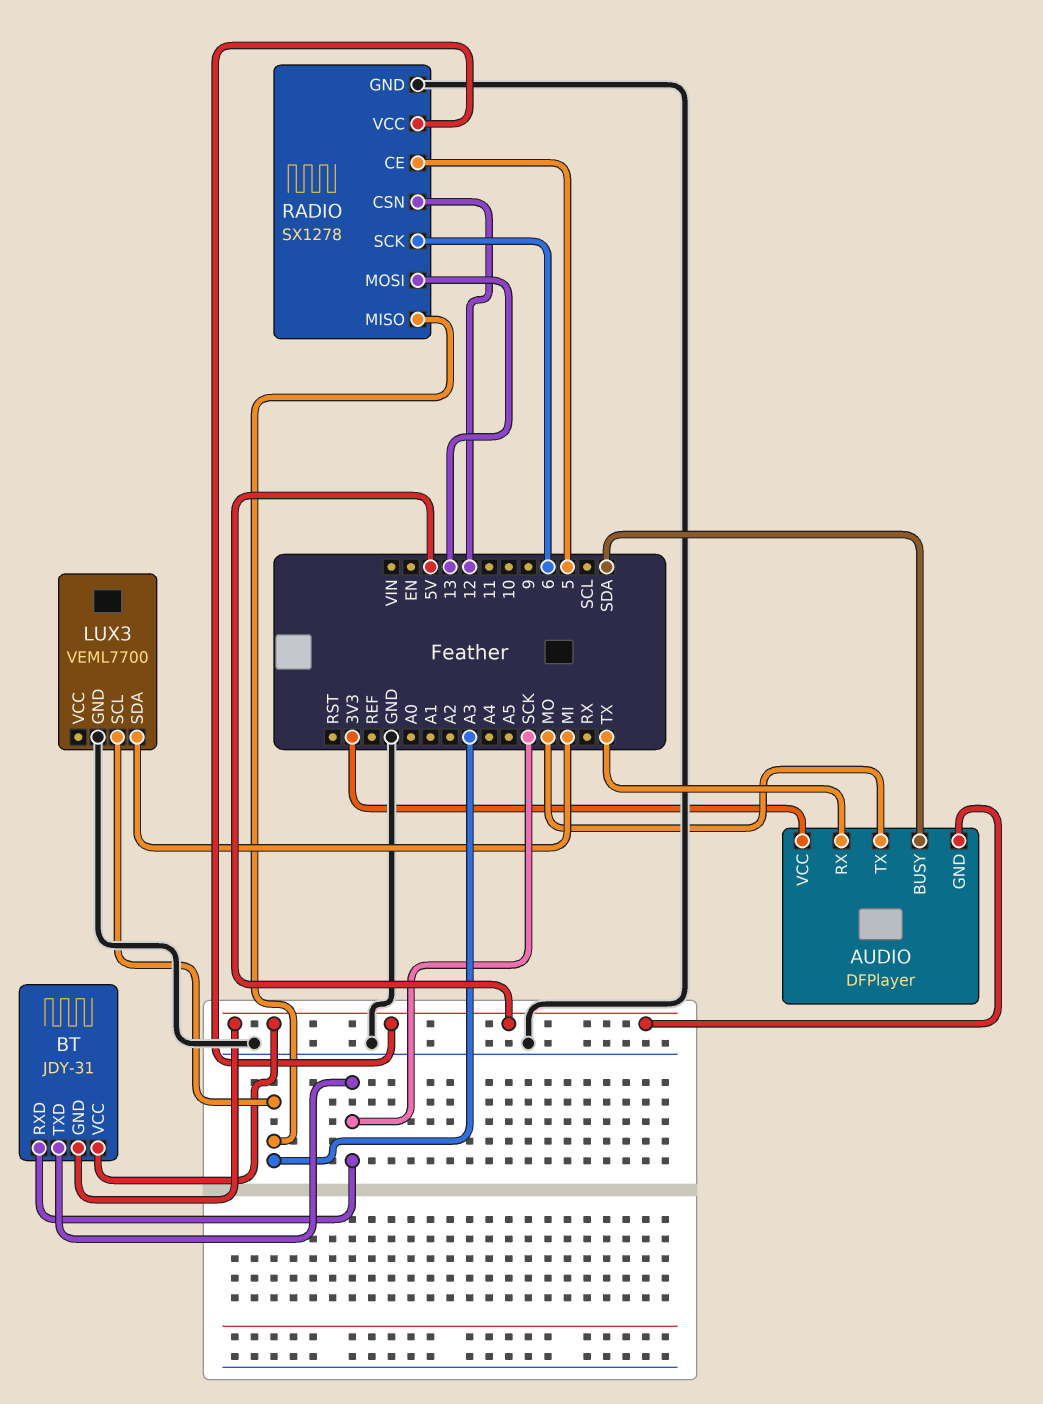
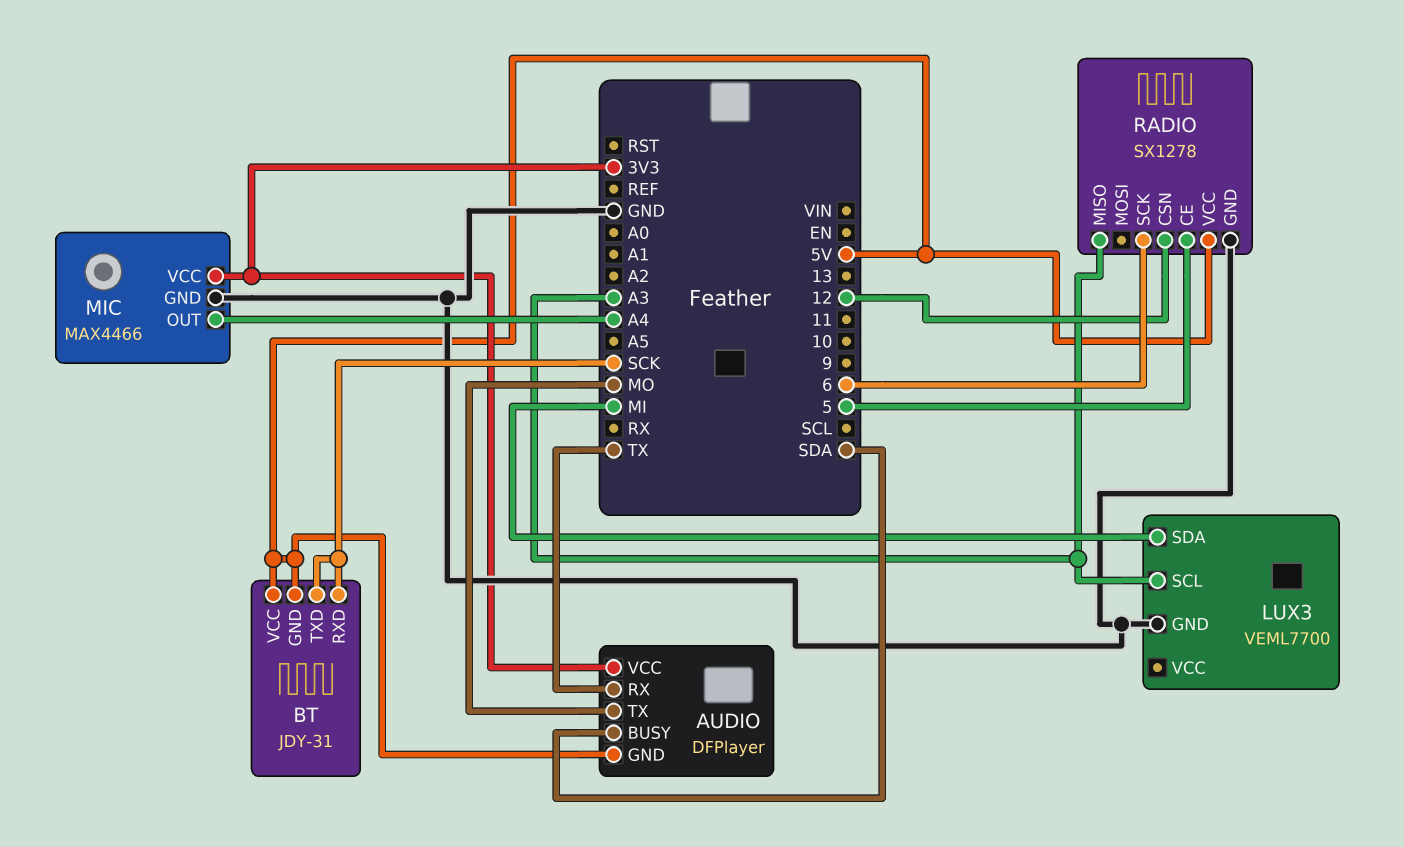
MIC: none -> MAX4466
MIC pin GND: none -> GND
MIC pin OUT: none -> A4
MIC pin VCC: none -> 3V3
RADIO pin MOSI: 13 -> none

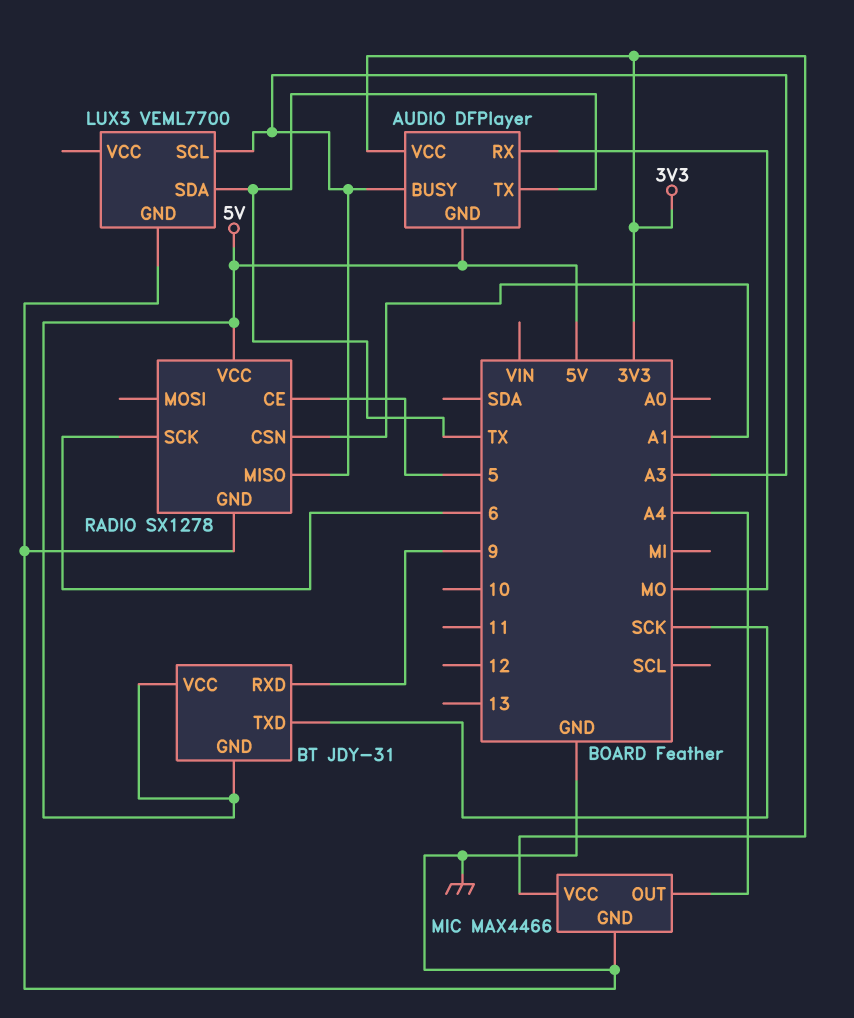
AUDIO pin BUSY: SDA -> A3
AUDIO pin RX: TX -> MO
AUDIO pin TX: MO -> TX
BT pin RXD: SCK -> 9
LUX3 pin SDA: MI -> TX
RADIO pin CSN: 12 -> A1

